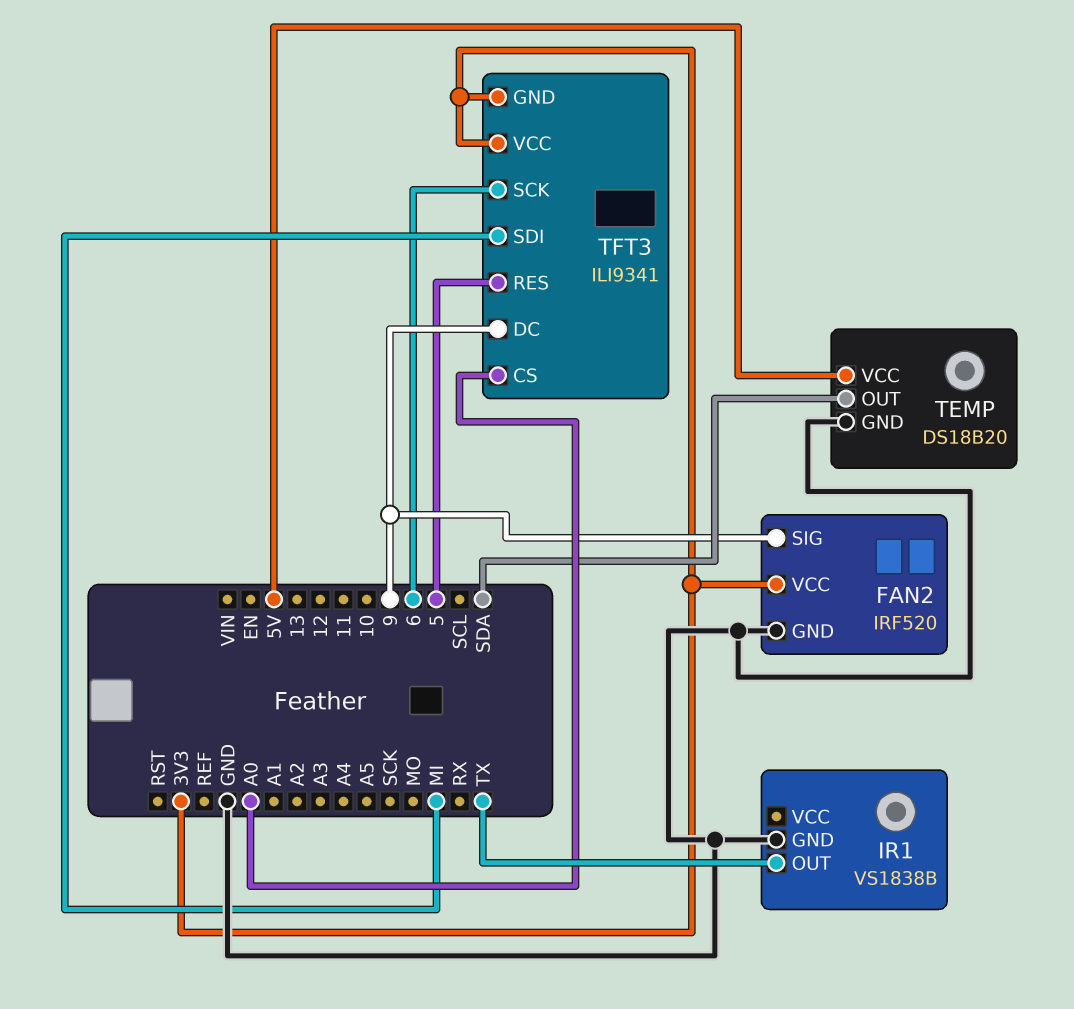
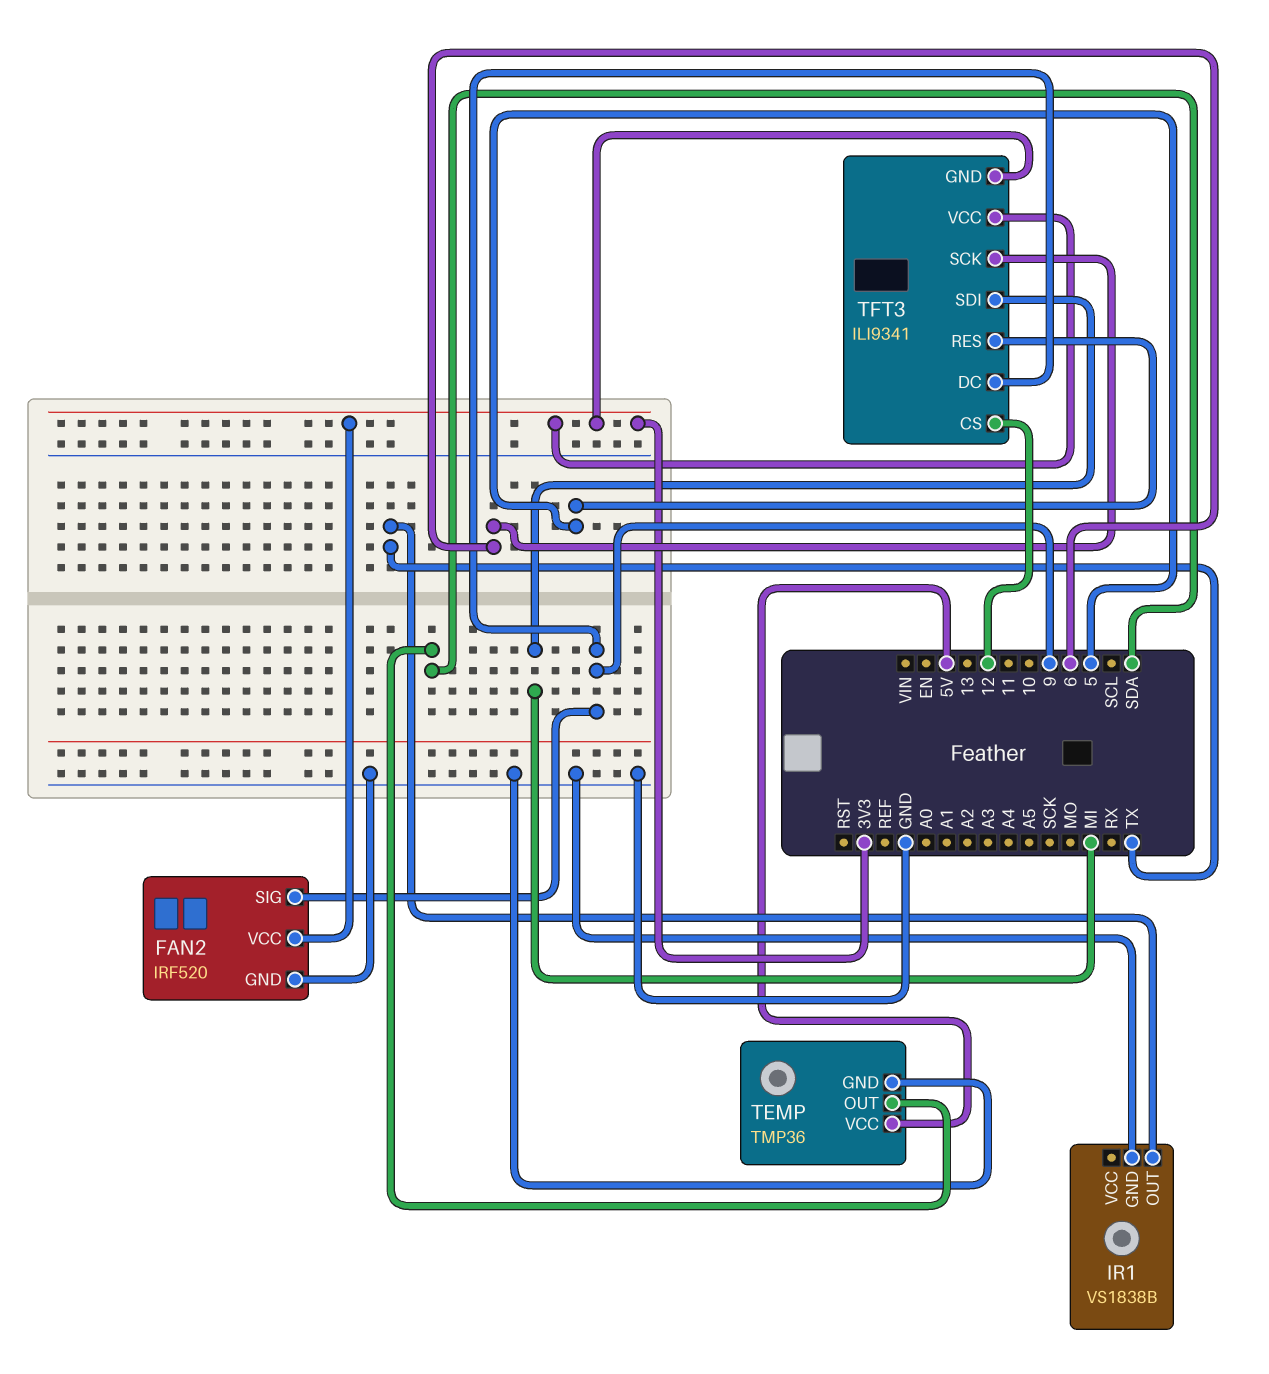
TEMP: DS18B20 -> TMP36
TFT3 pin CS: A0 -> 12

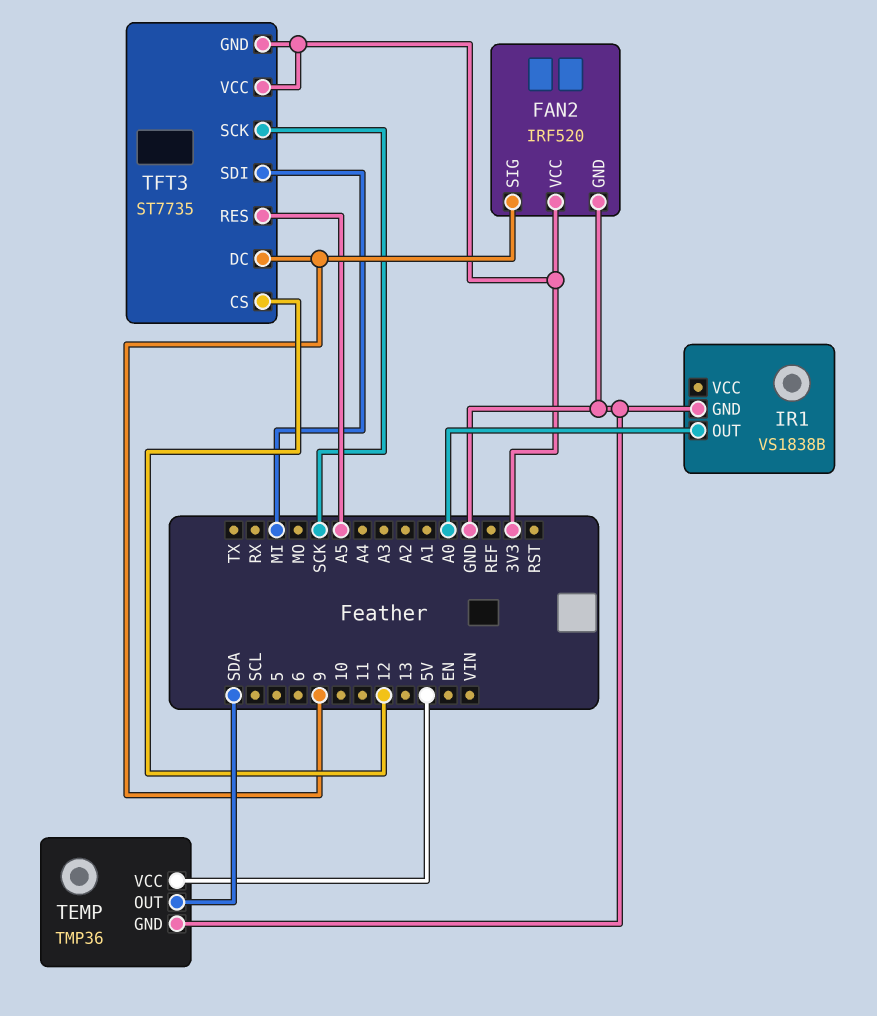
IR1 pin OUT: TX -> A0
TFT3: ILI9341 -> ST7735
TFT3 pin RES: 5 -> A5
TFT3 pin SCK: 6 -> SCK

